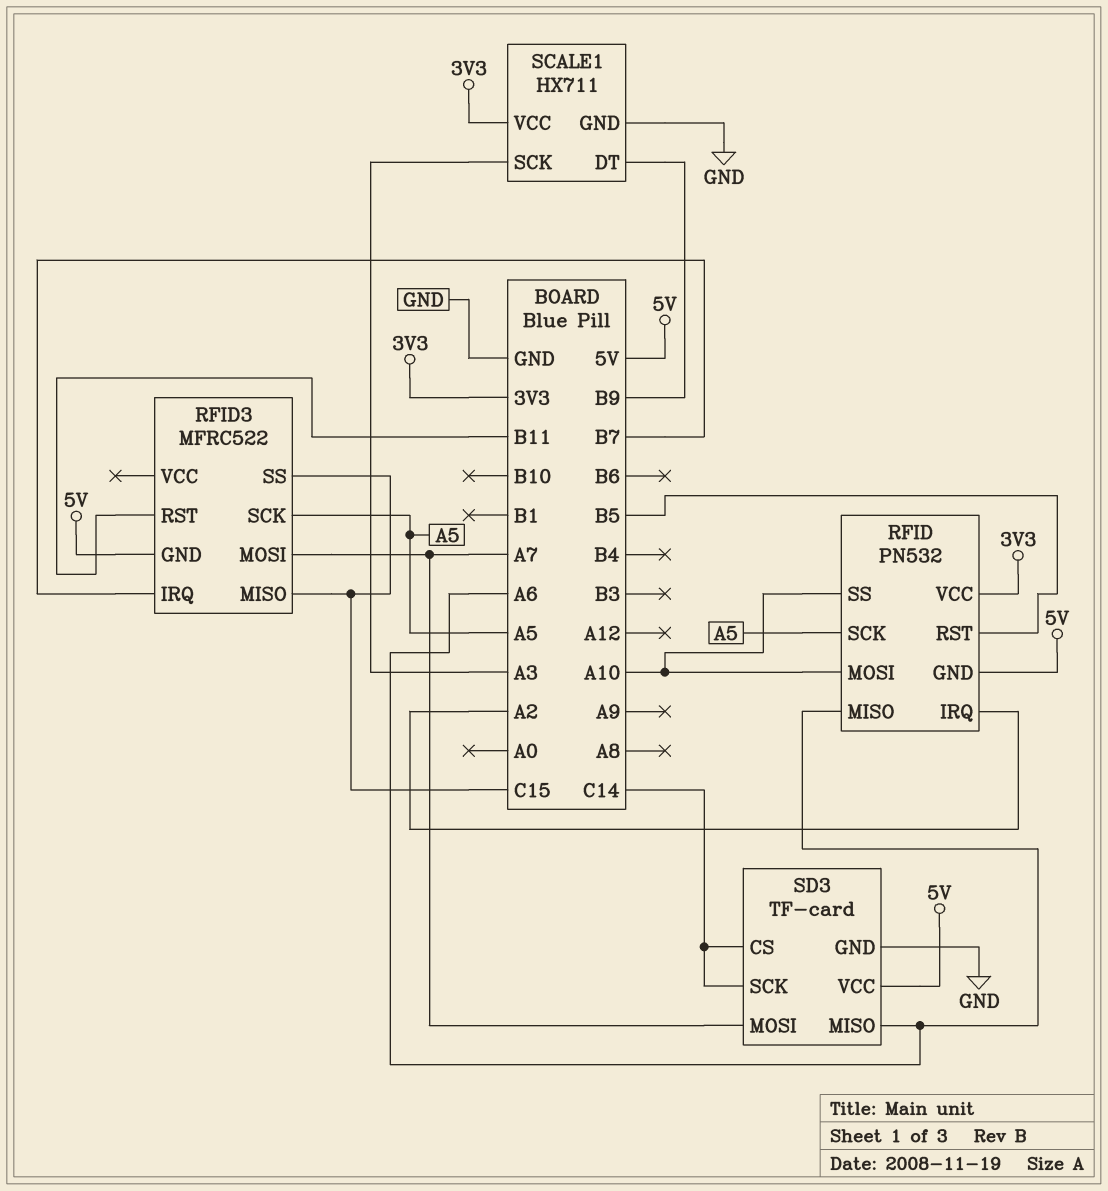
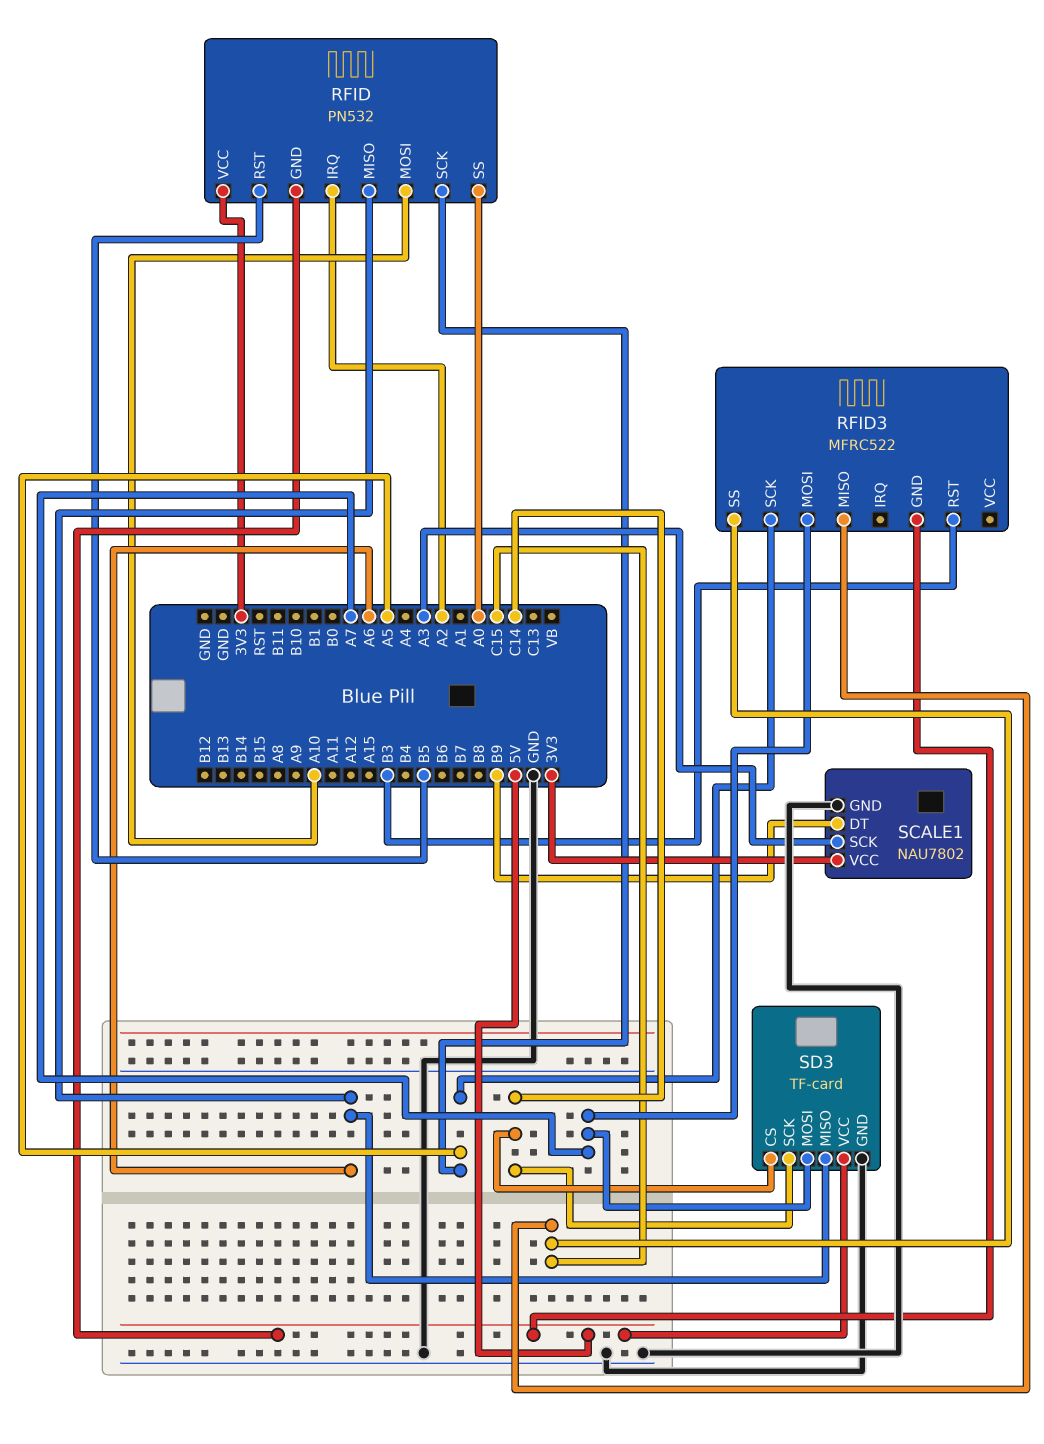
RFID pin SS: A10 -> A0
RFID3 pin IRQ: B7 -> none
RFID3 pin RST: B11 -> B3
SCALE1: HX711 -> NAU7802

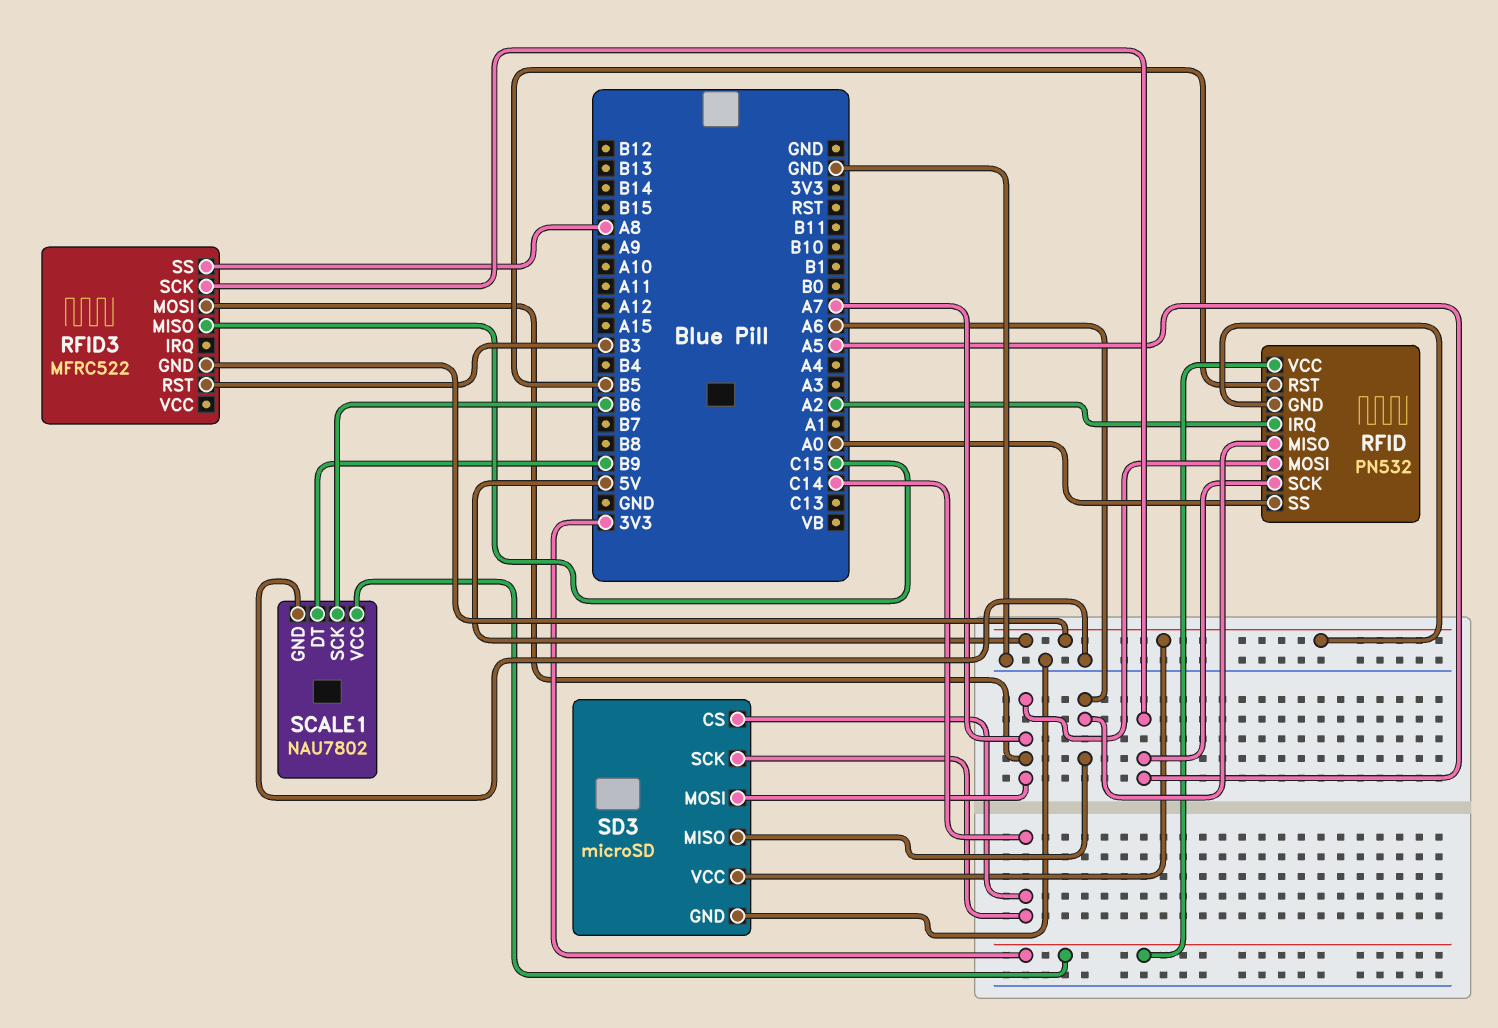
RFID pin MOSI: A10 -> A7
RFID3 pin SS: C15 -> A8
SCALE1 pin SCK: A3 -> B6
SD3: TF-card -> microSD

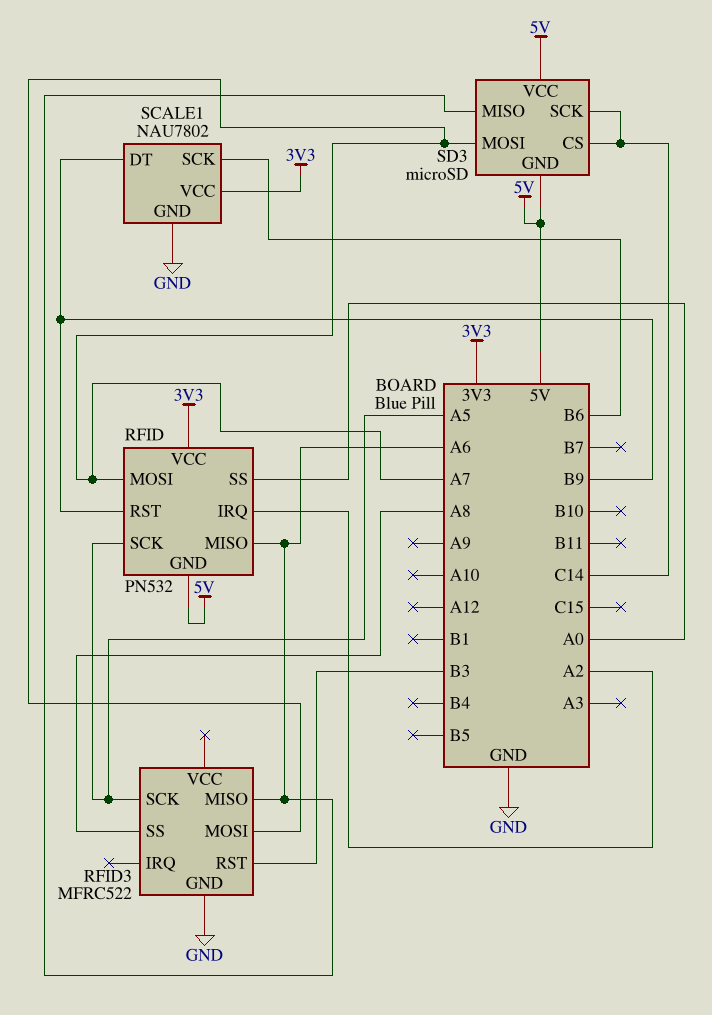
RFID pin RST: B5 -> B9
RFID3 pin GND: 5V -> GND
RFID3 pin MISO: C15 -> A6
SD3 pin GND: GND -> 5V

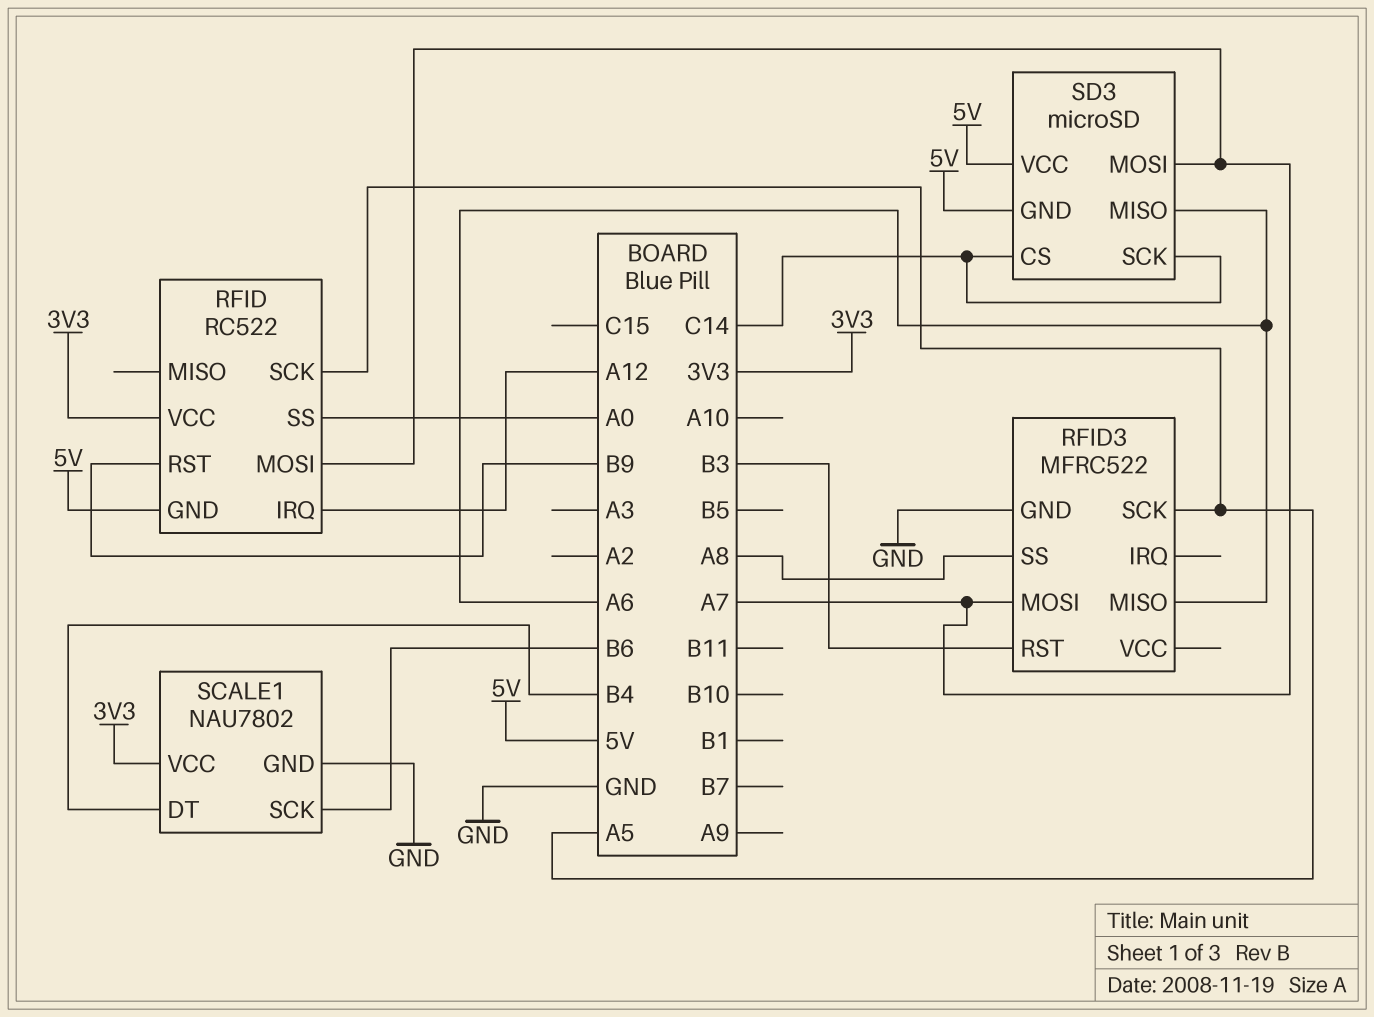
RFID: PN532 -> RC522
RFID pin IRQ: A2 -> A12
RFID pin MISO: A6 -> none
SCALE1 pin DT: B9 -> B4

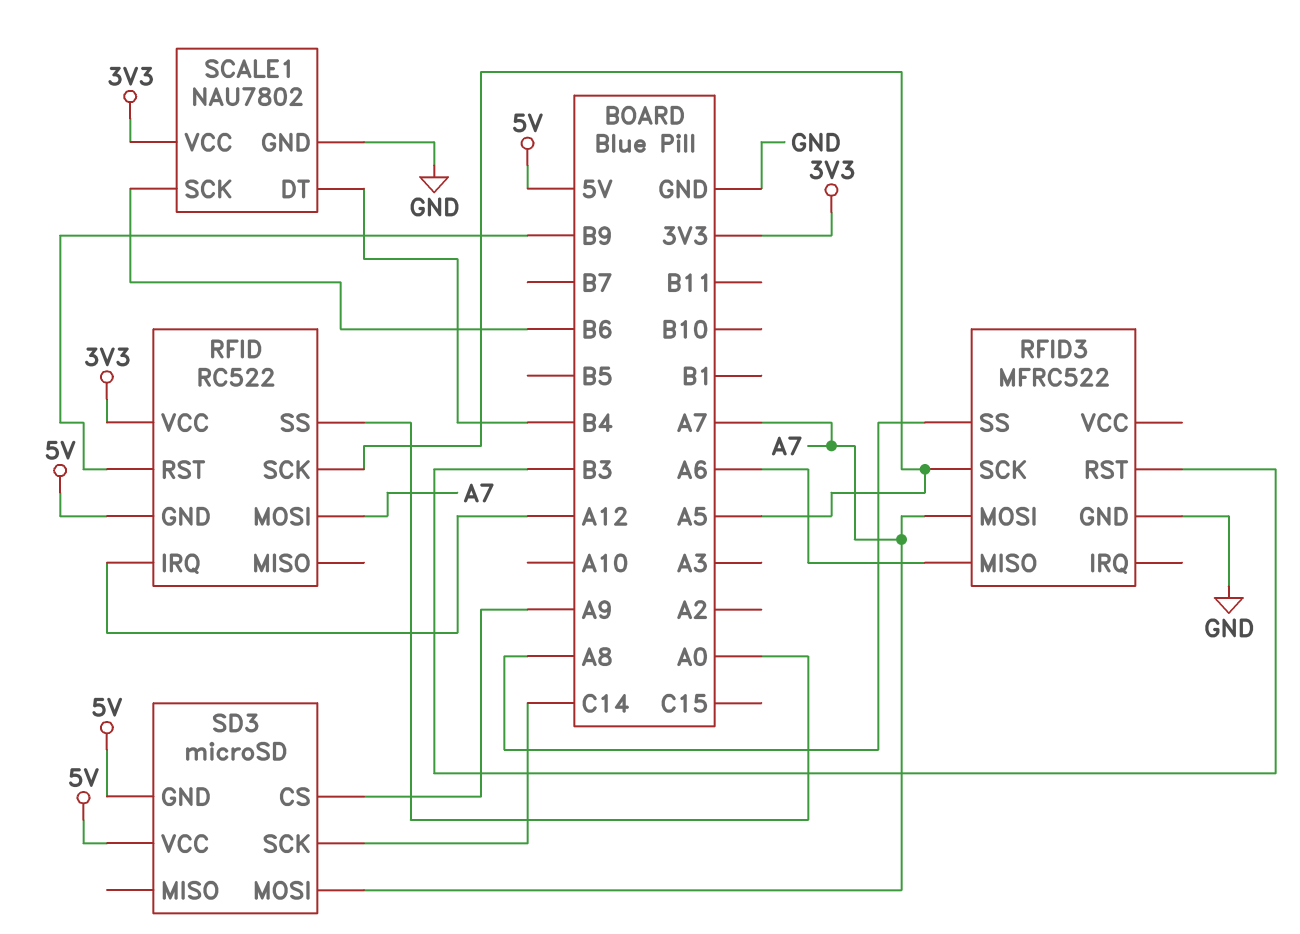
SD3 pin CS: C14 -> A9
SD3 pin MISO: A6 -> none

